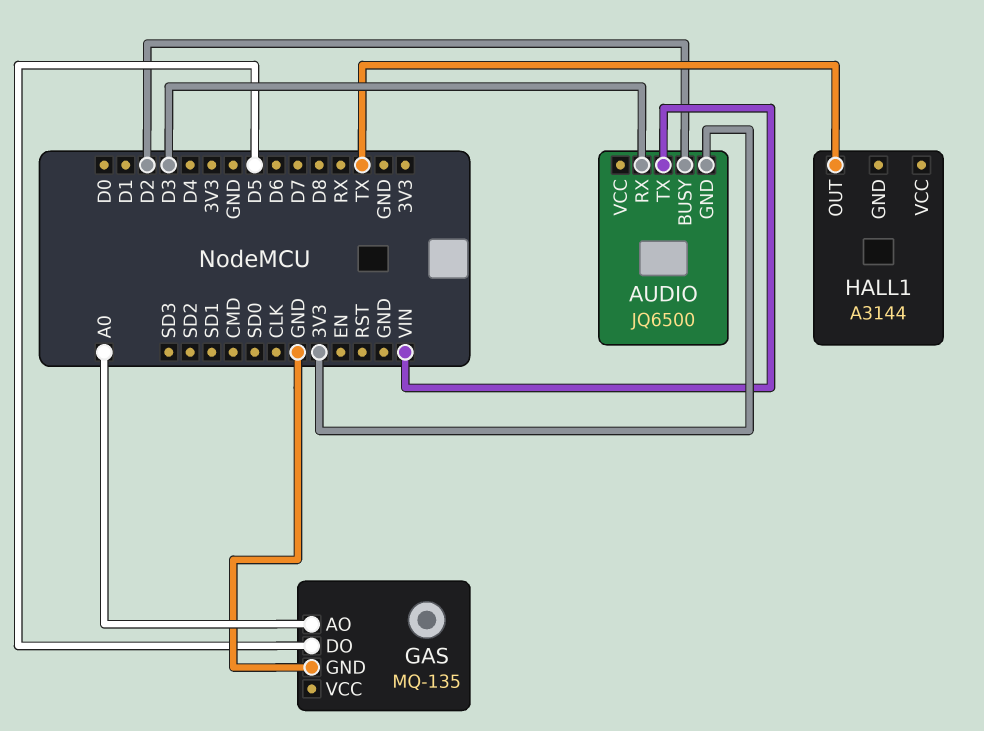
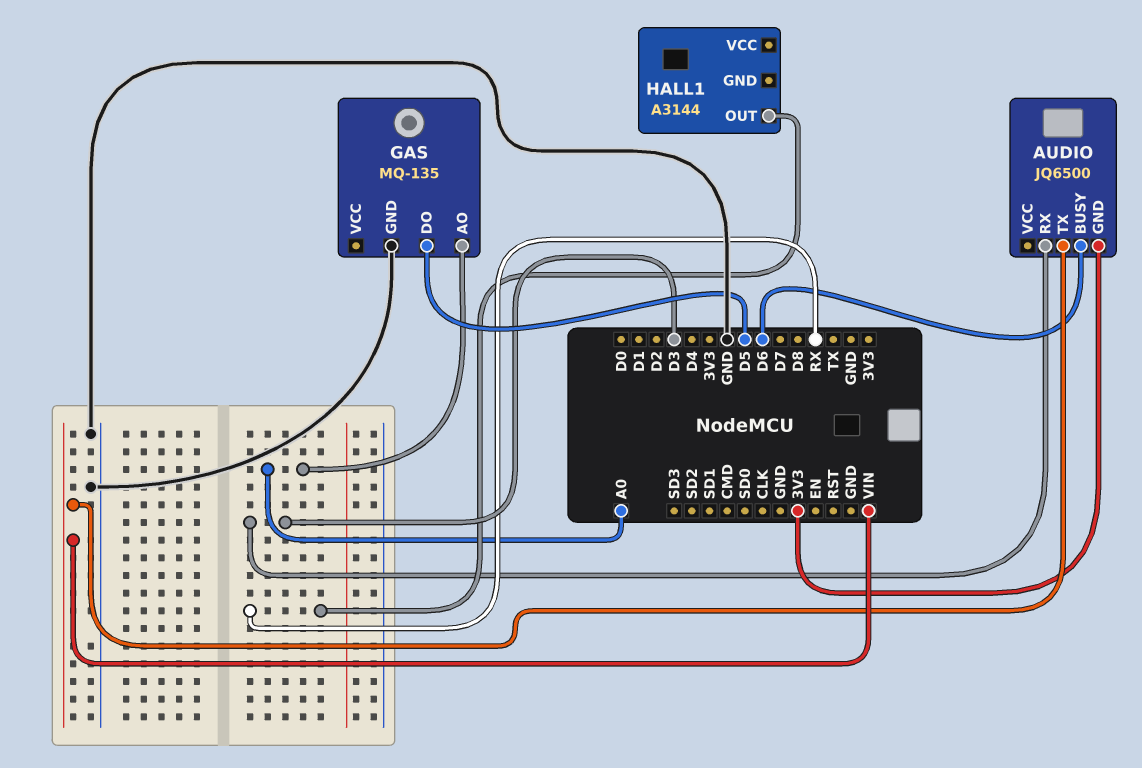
AUDIO pin BUSY: D2 -> D6
HALL1 pin OUT: TX -> RX

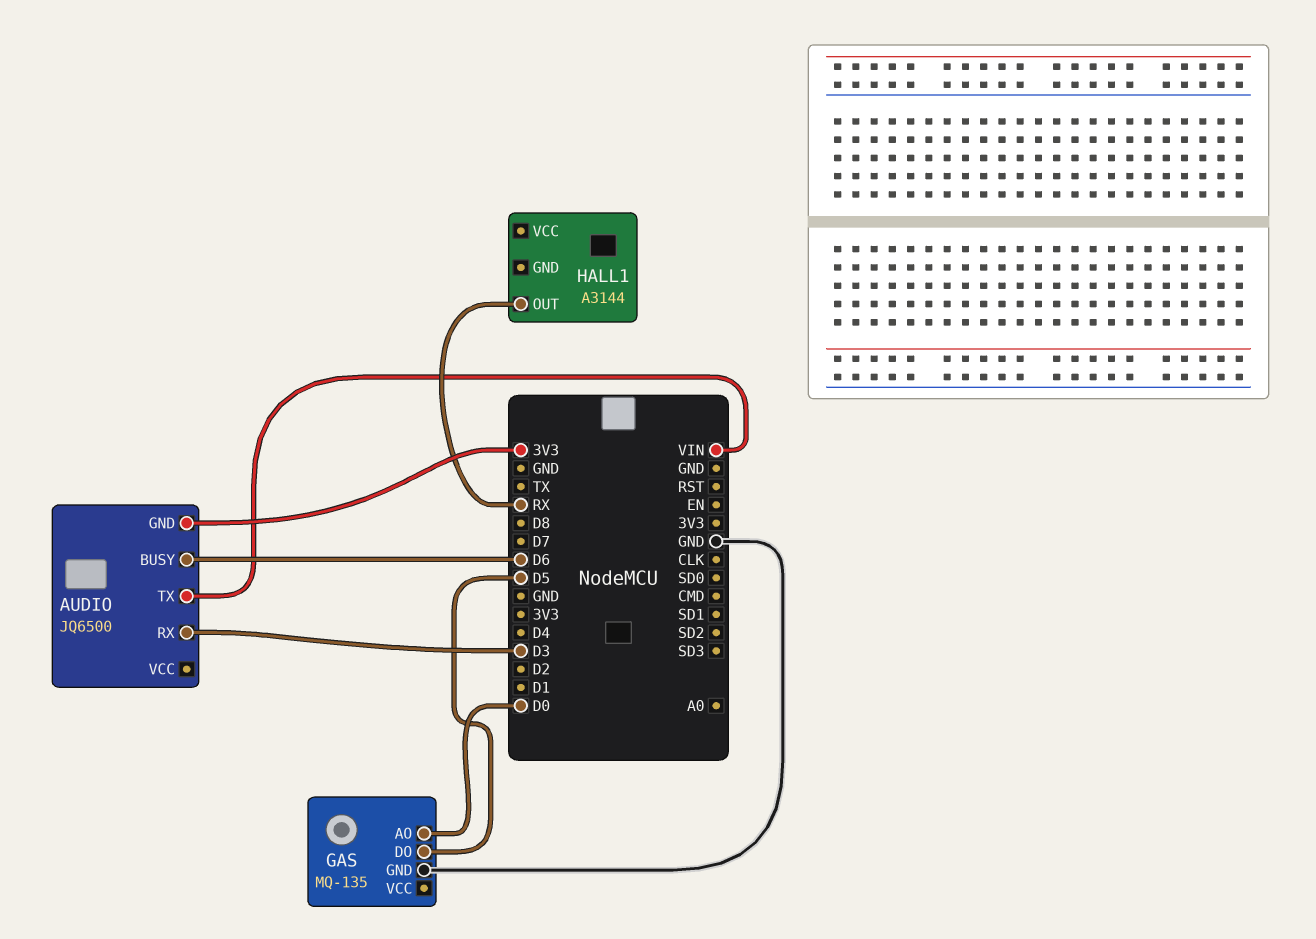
GAS pin AO: A0 -> D0

